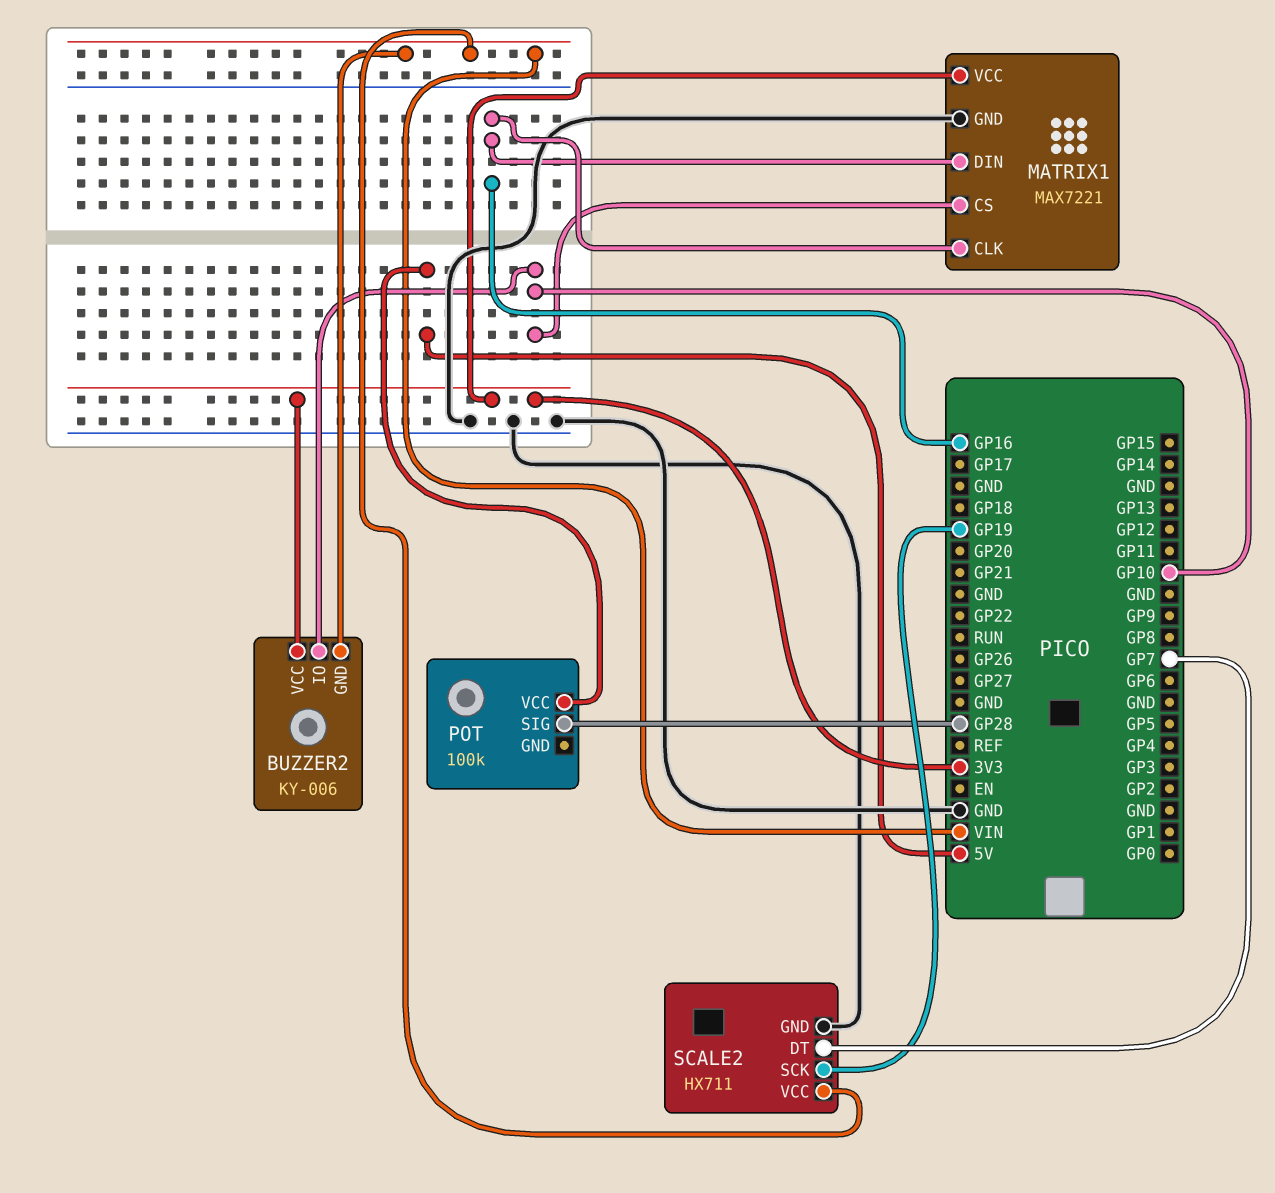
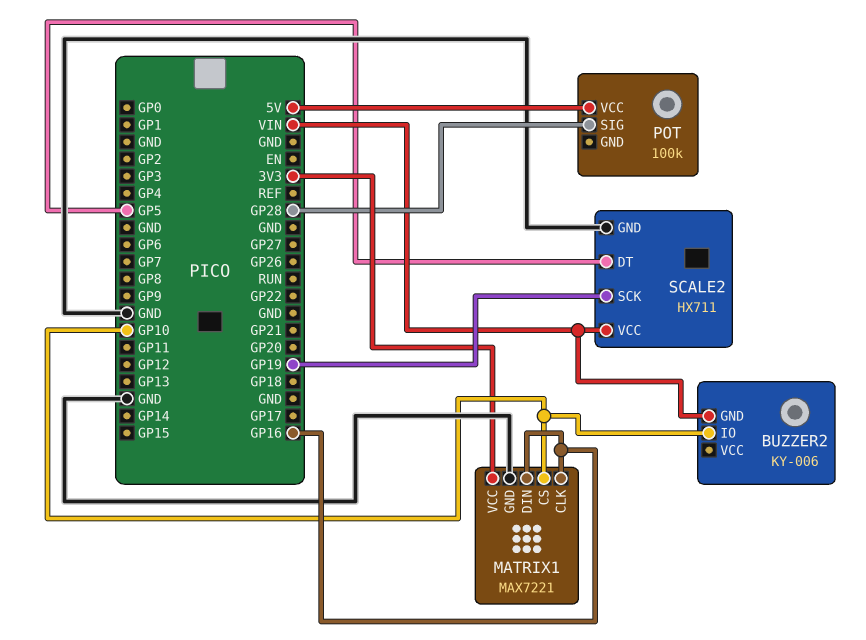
BUZZER2 pin VCC: 3V3 -> none
SCALE2 pin DT: GP7 -> GP5

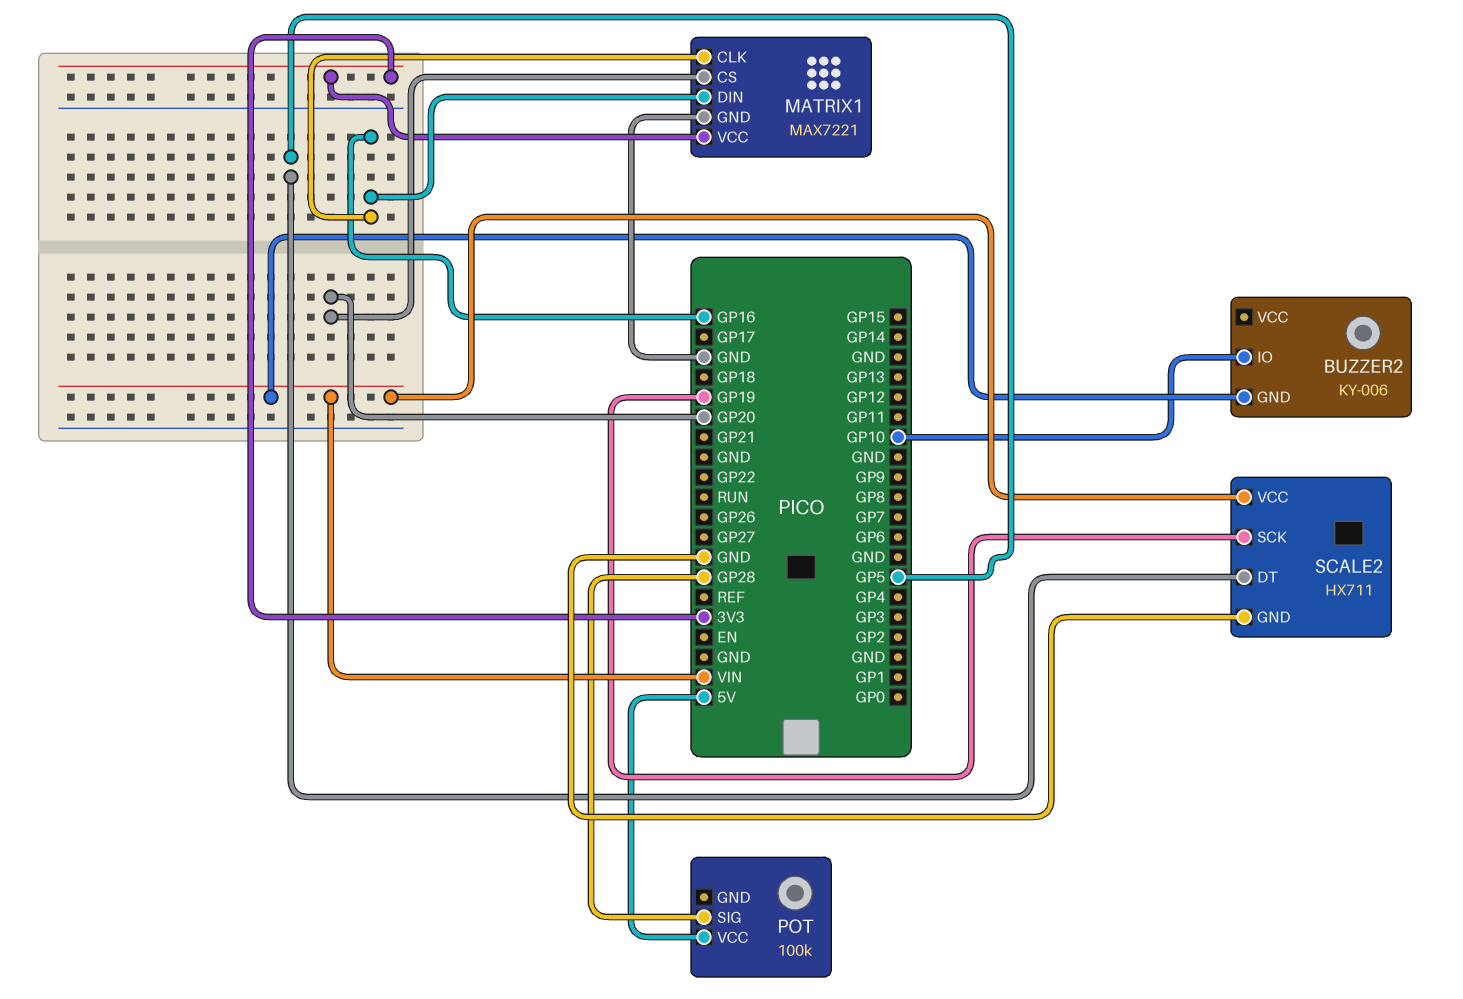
MATRIX1 pin CS: GP10 -> GP20

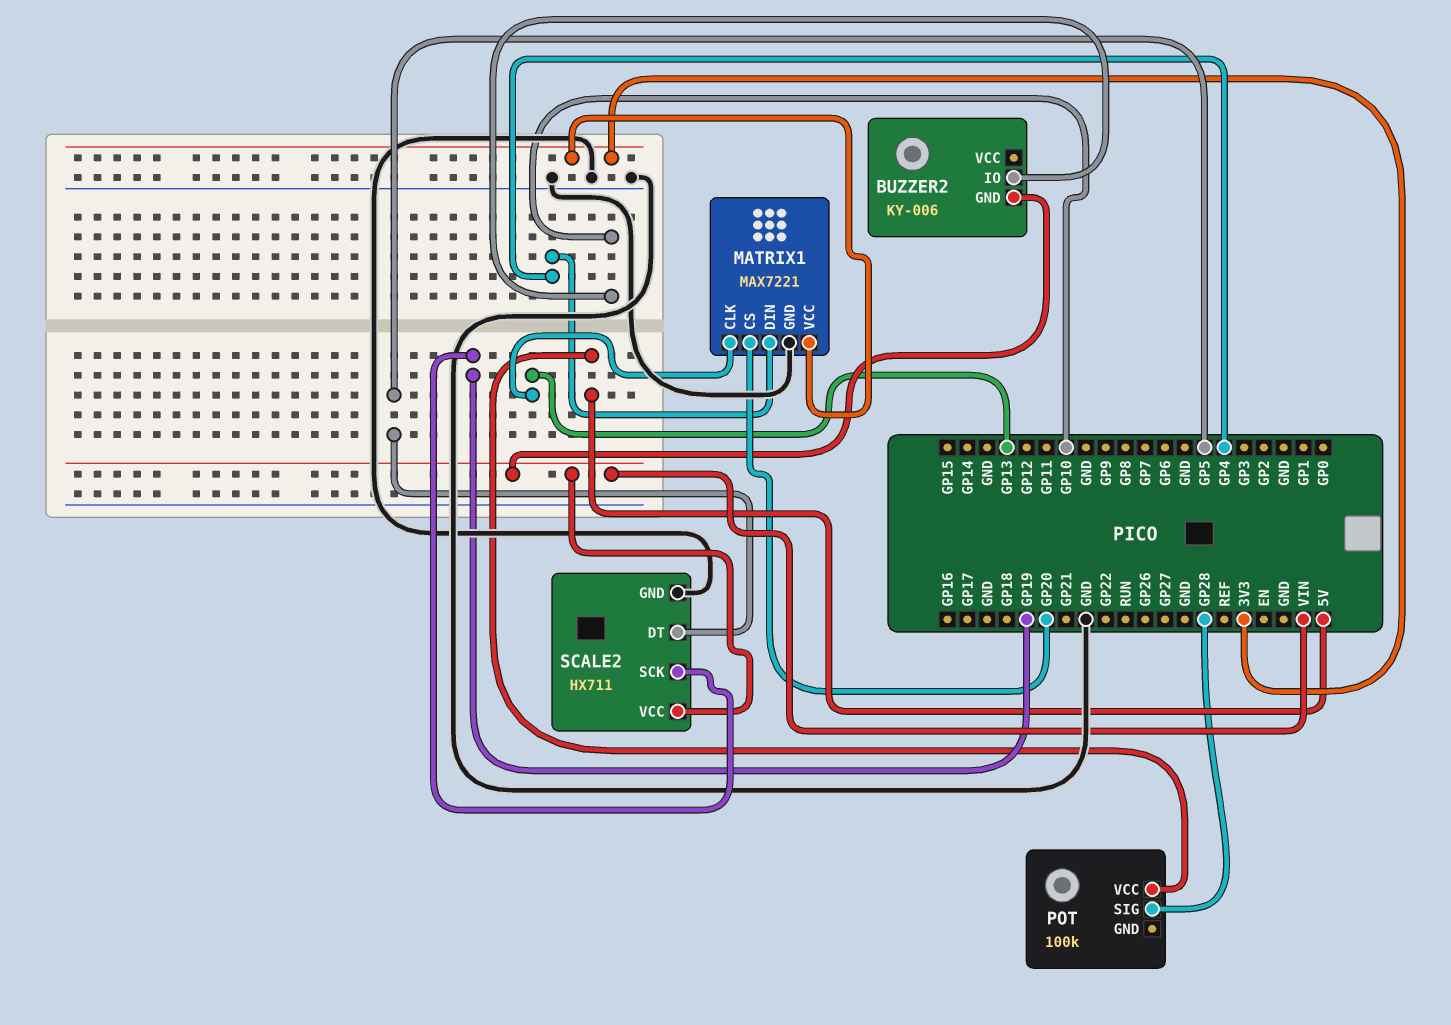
MATRIX1 pin CLK: GP16 -> GP13
MATRIX1 pin DIN: GP16 -> GP4

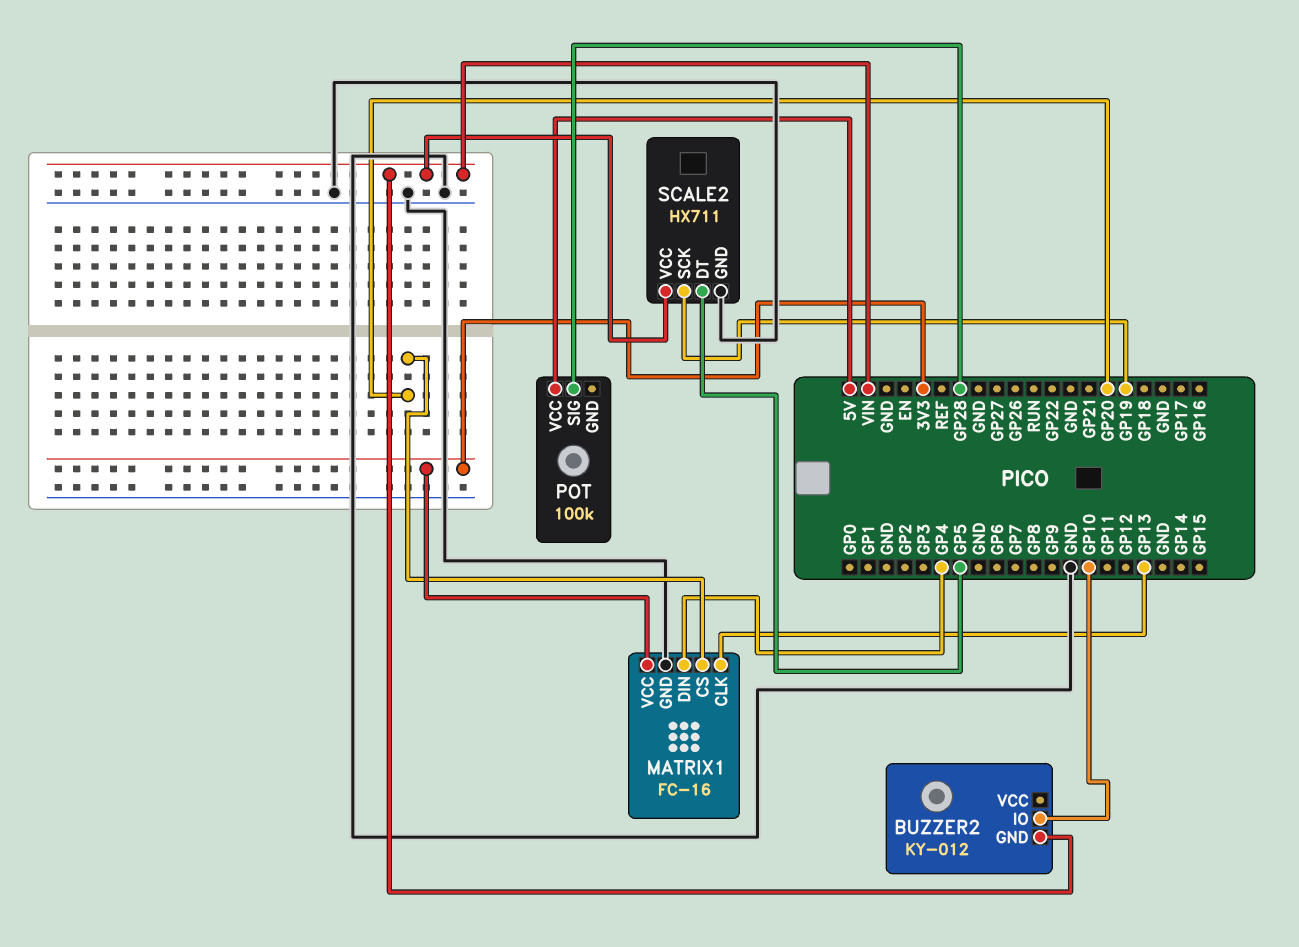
BUZZER2: KY-006 -> KY-012
MATRIX1: MAX7221 -> FC-16

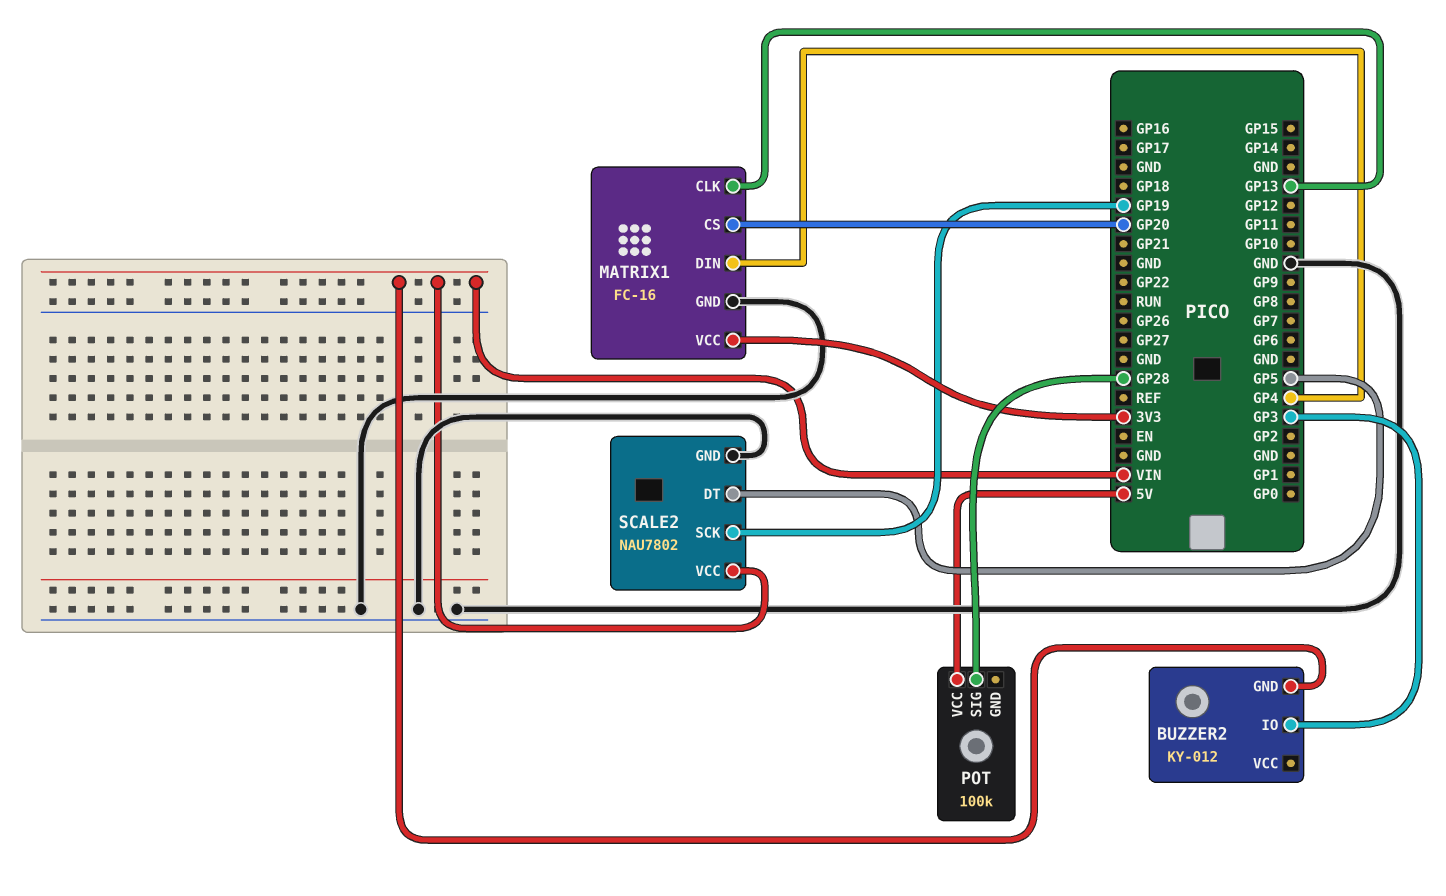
BUZZER2 pin IO: GP10 -> GP3
SCALE2: HX711 -> NAU7802

